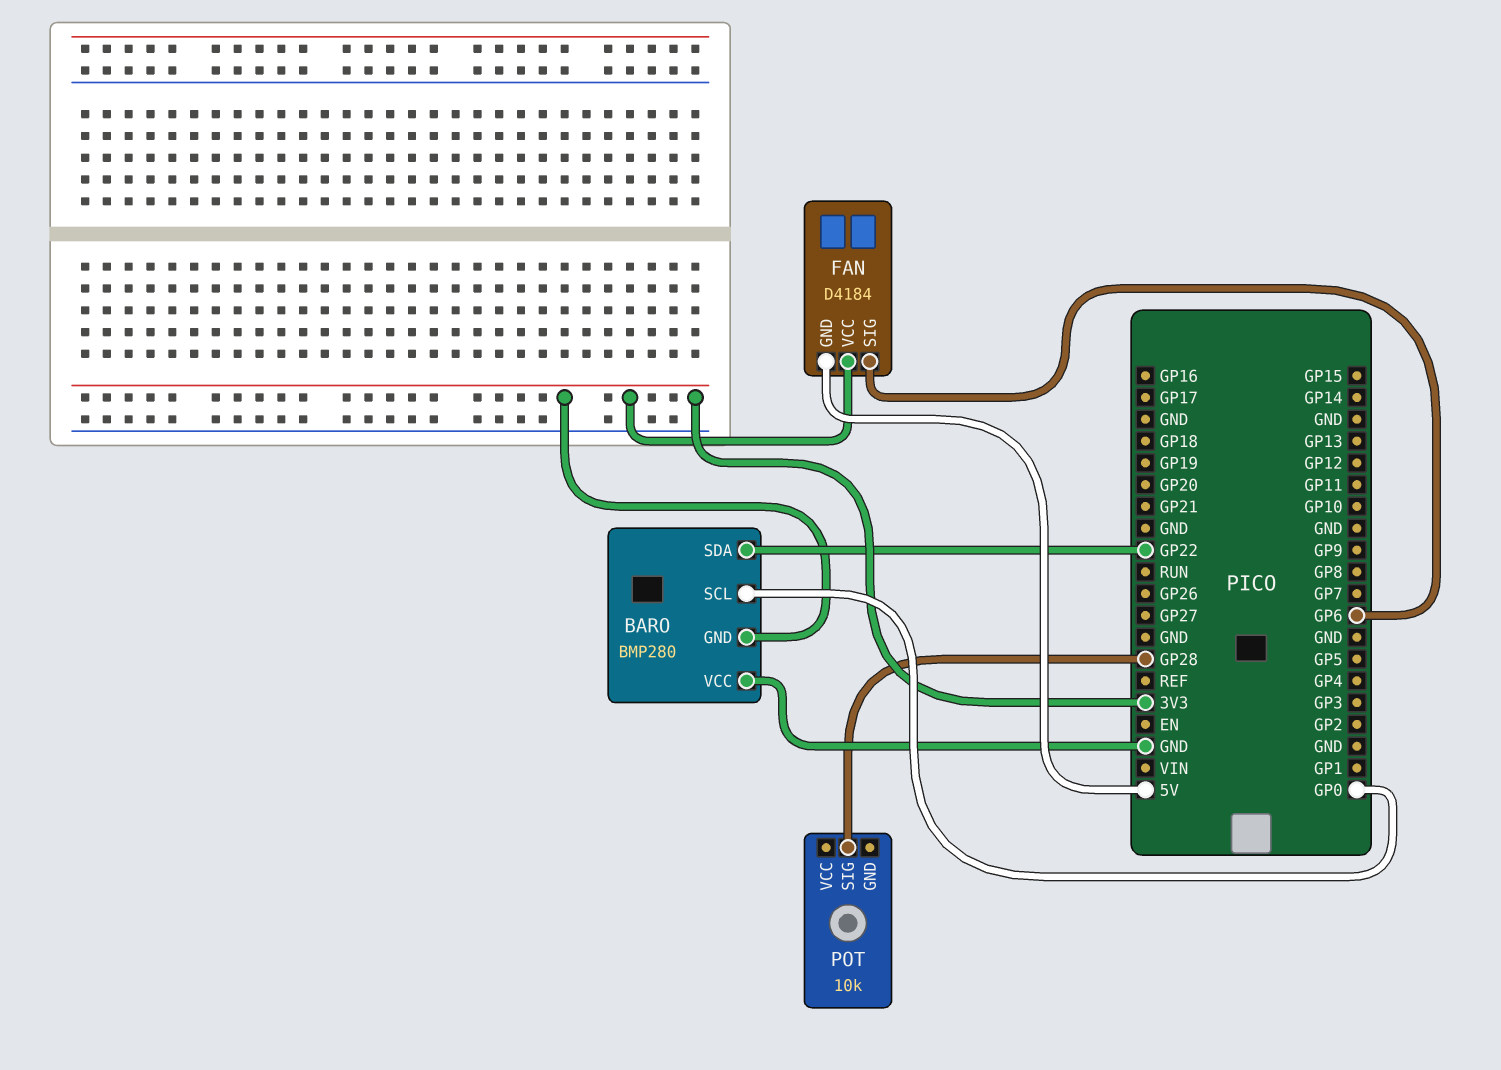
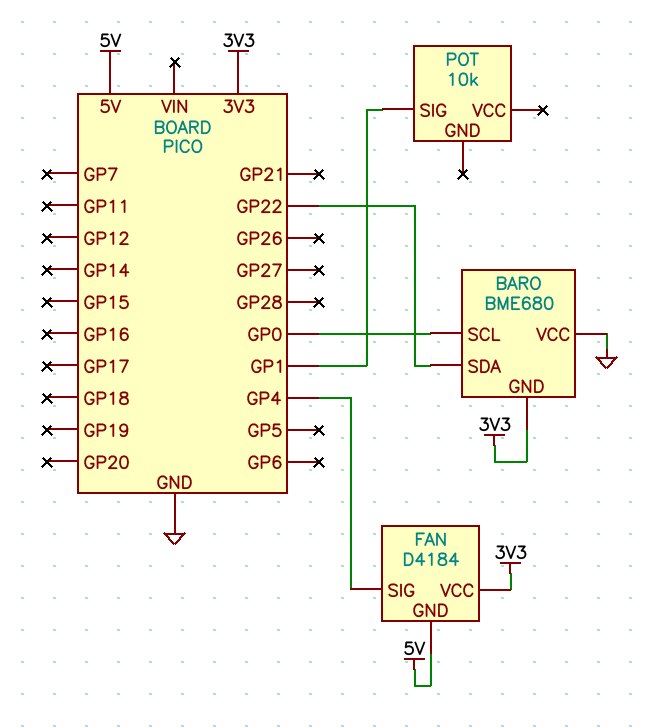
BARO: BMP280 -> BME680
FAN pin SIG: GP6 -> GP4
POT pin SIG: GP28 -> GP1

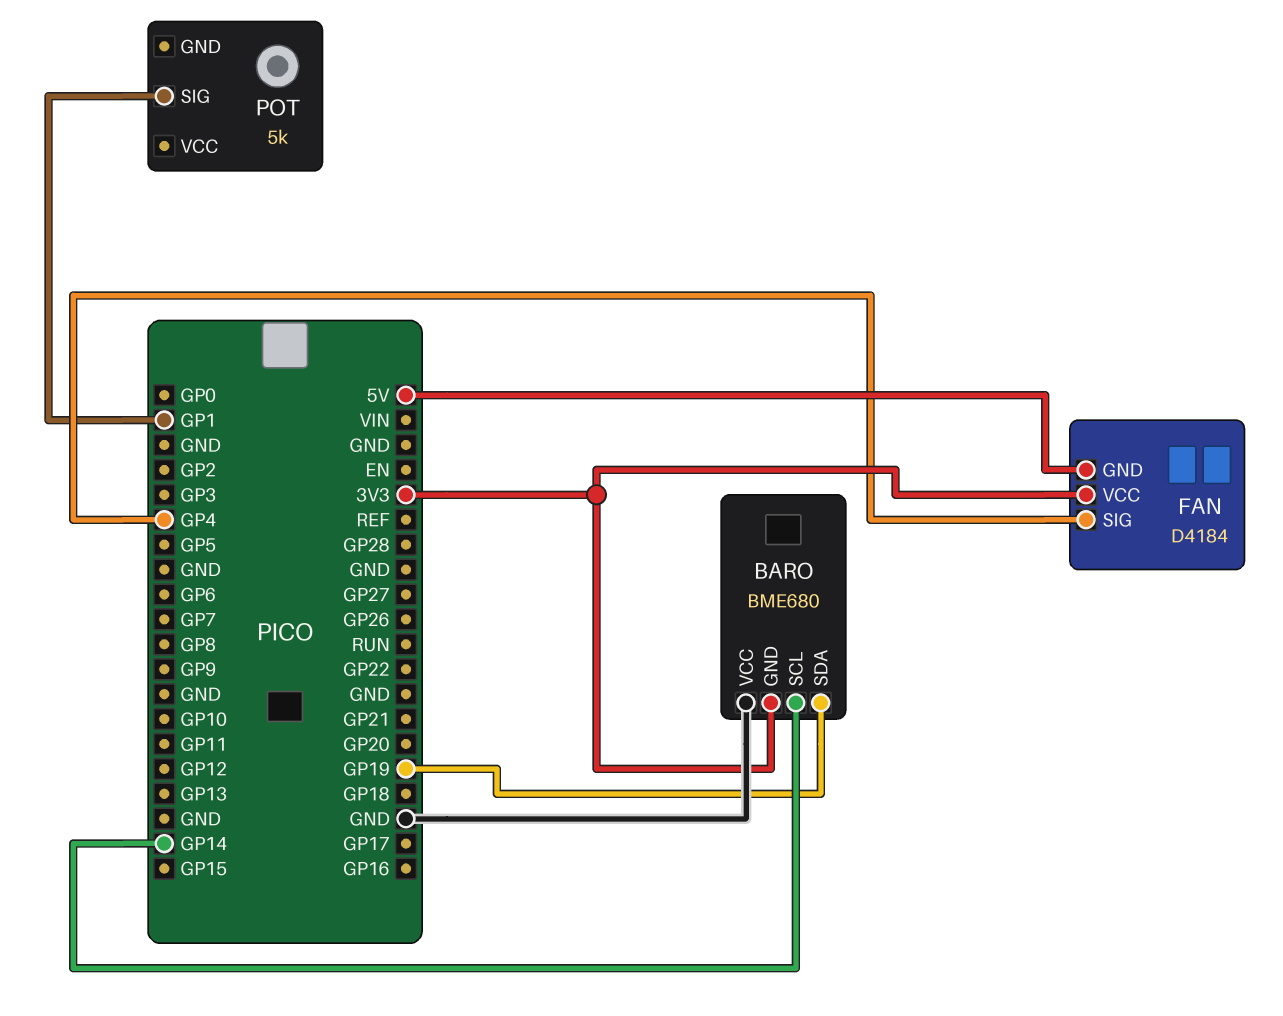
BARO pin SCL: GP0 -> GP14
BARO pin SDA: GP22 -> GP19
POT: 10k -> 5k

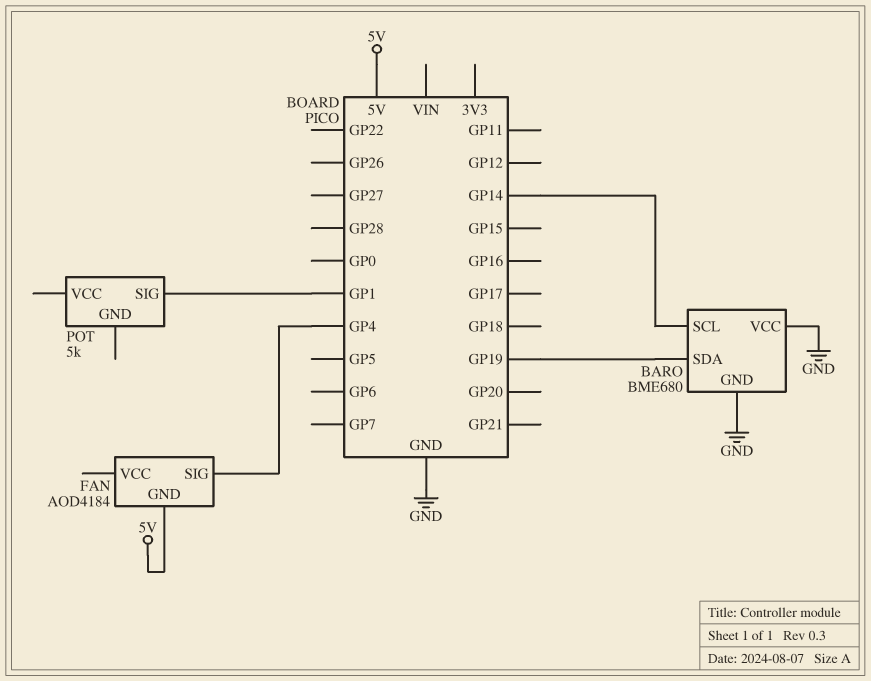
BARO pin GND: 3V3 -> GND
FAN: D4184 -> AOD4184
FAN pin VCC: 3V3 -> none

